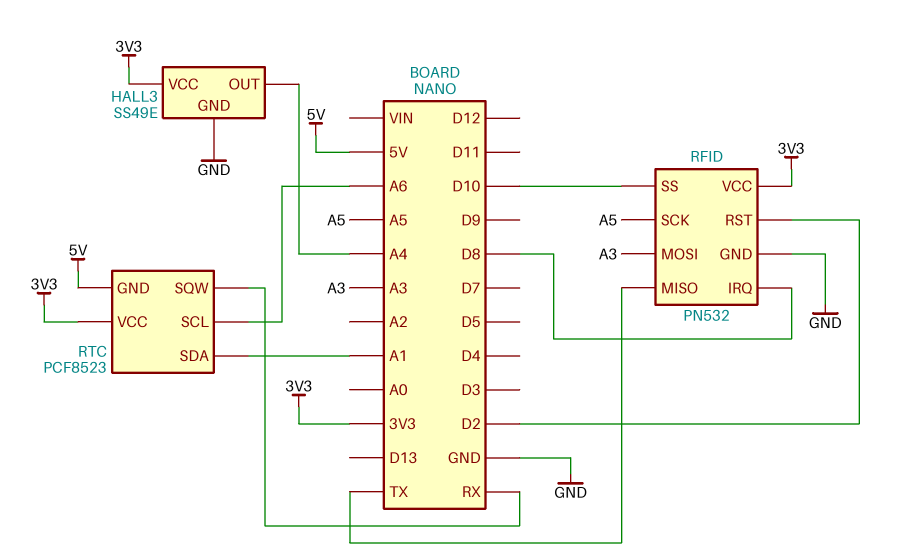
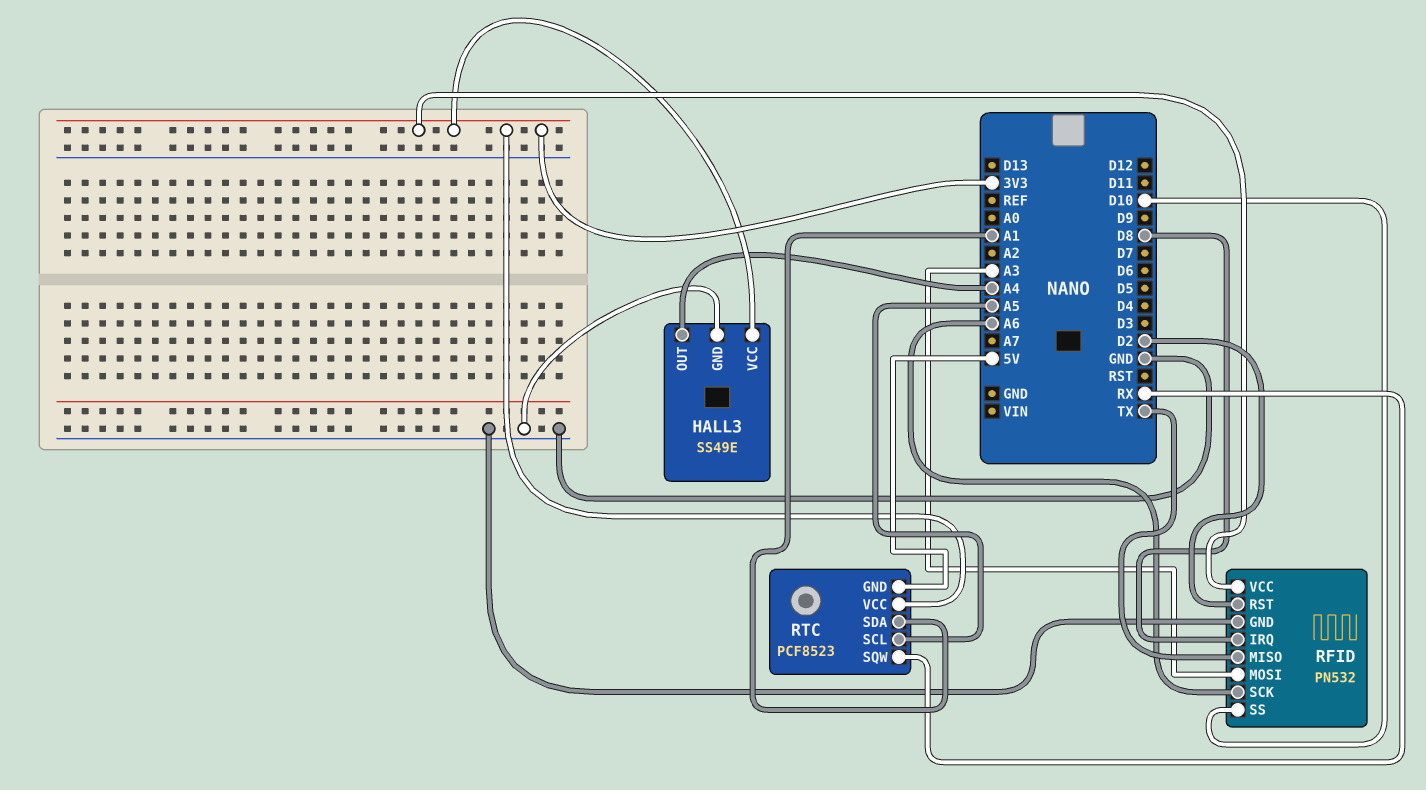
RFID pin SCK: A5 -> A6
RTC pin SCL: A6 -> A5

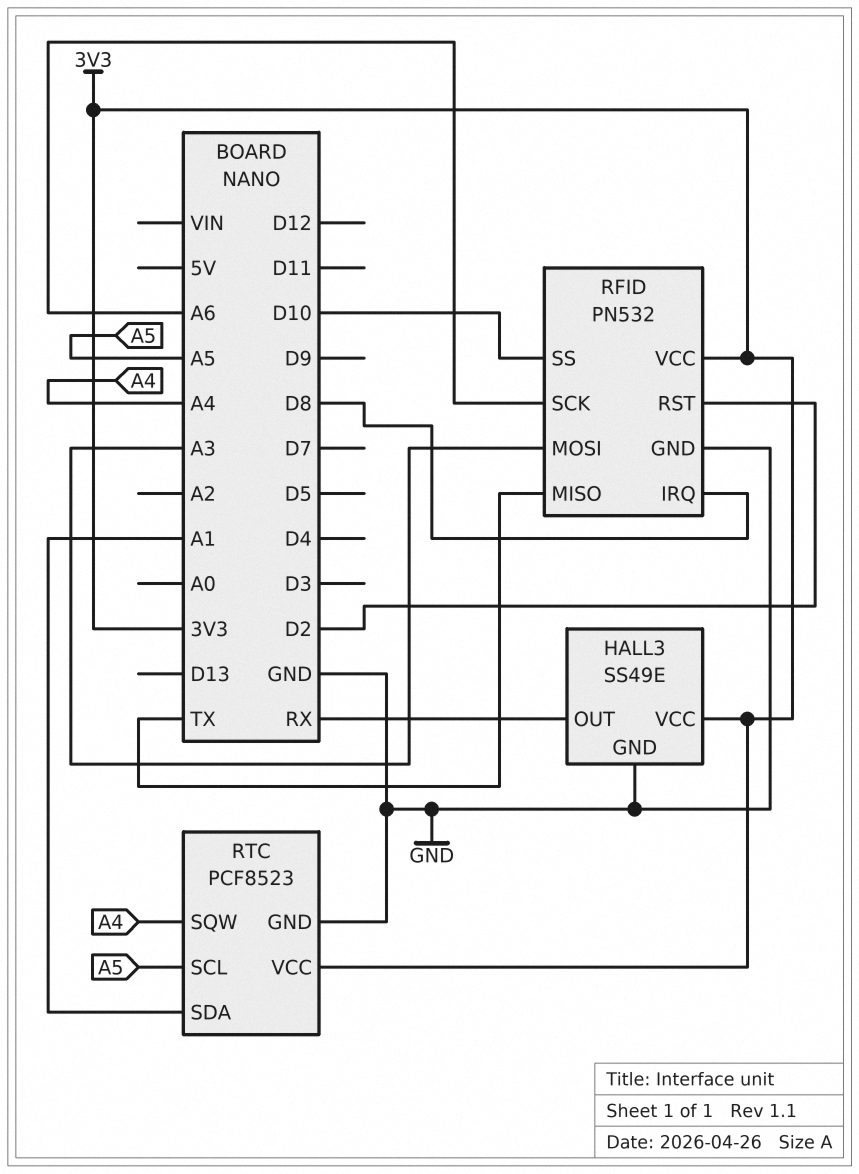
HALL3 pin OUT: A4 -> RX
RTC pin GND: 5V -> GND
RTC pin SQW: RX -> A4

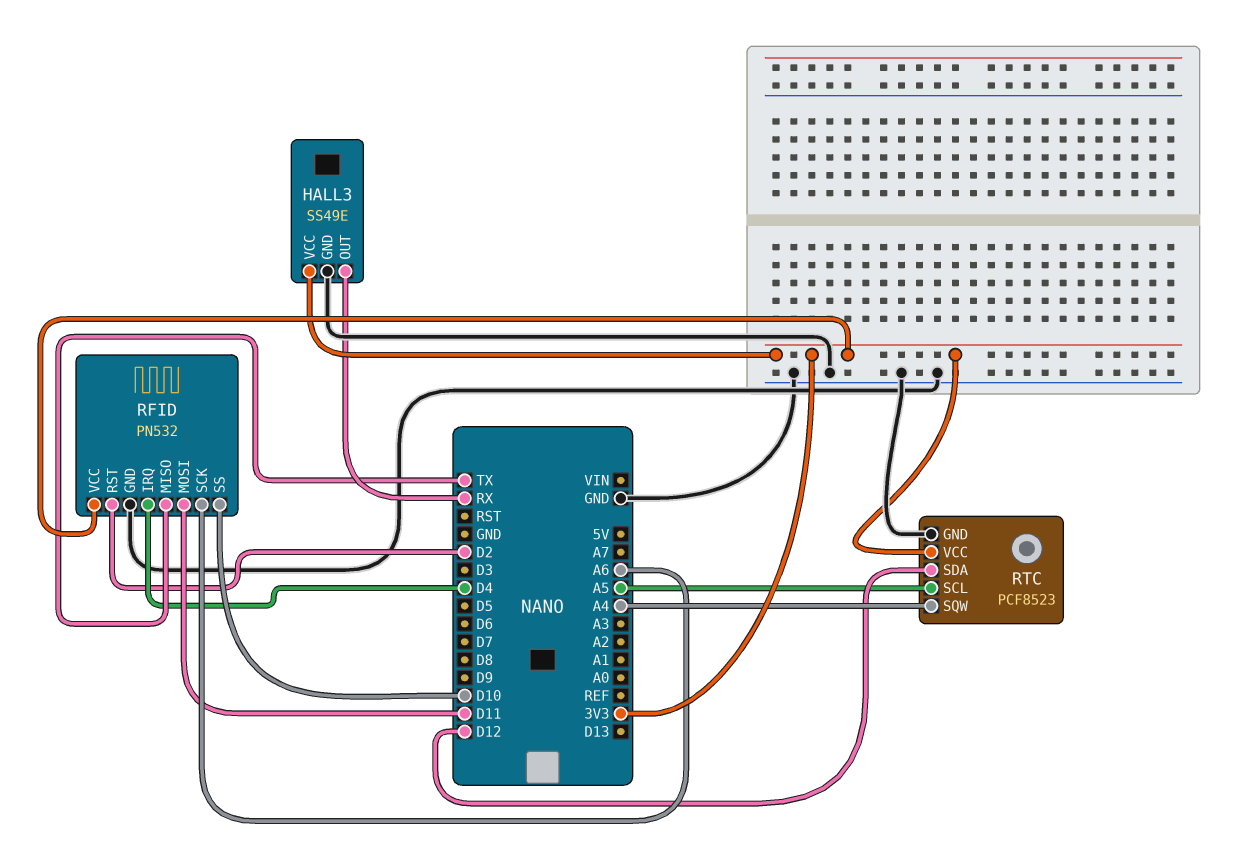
RFID pin IRQ: D8 -> D4
RFID pin MOSI: A3 -> D11
RTC pin SDA: A1 -> D12

